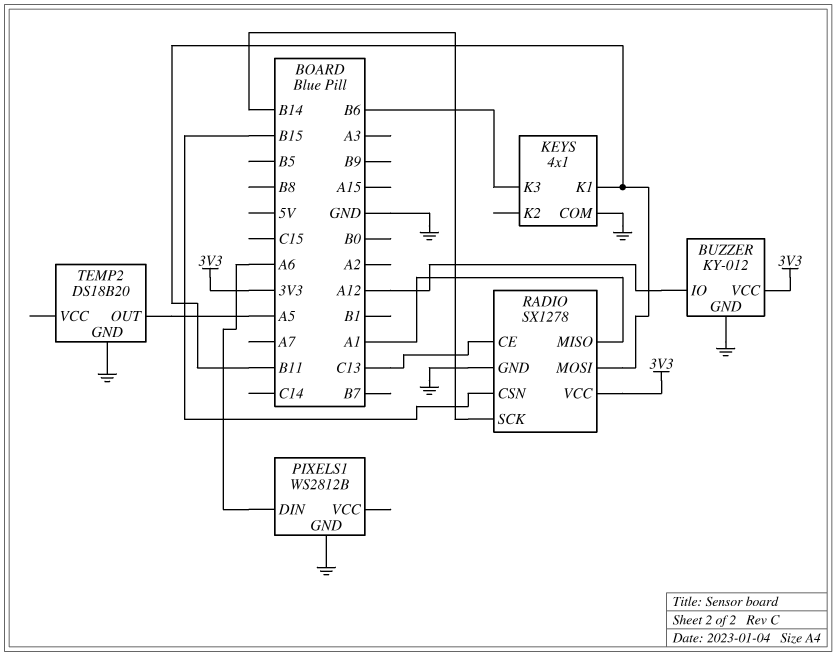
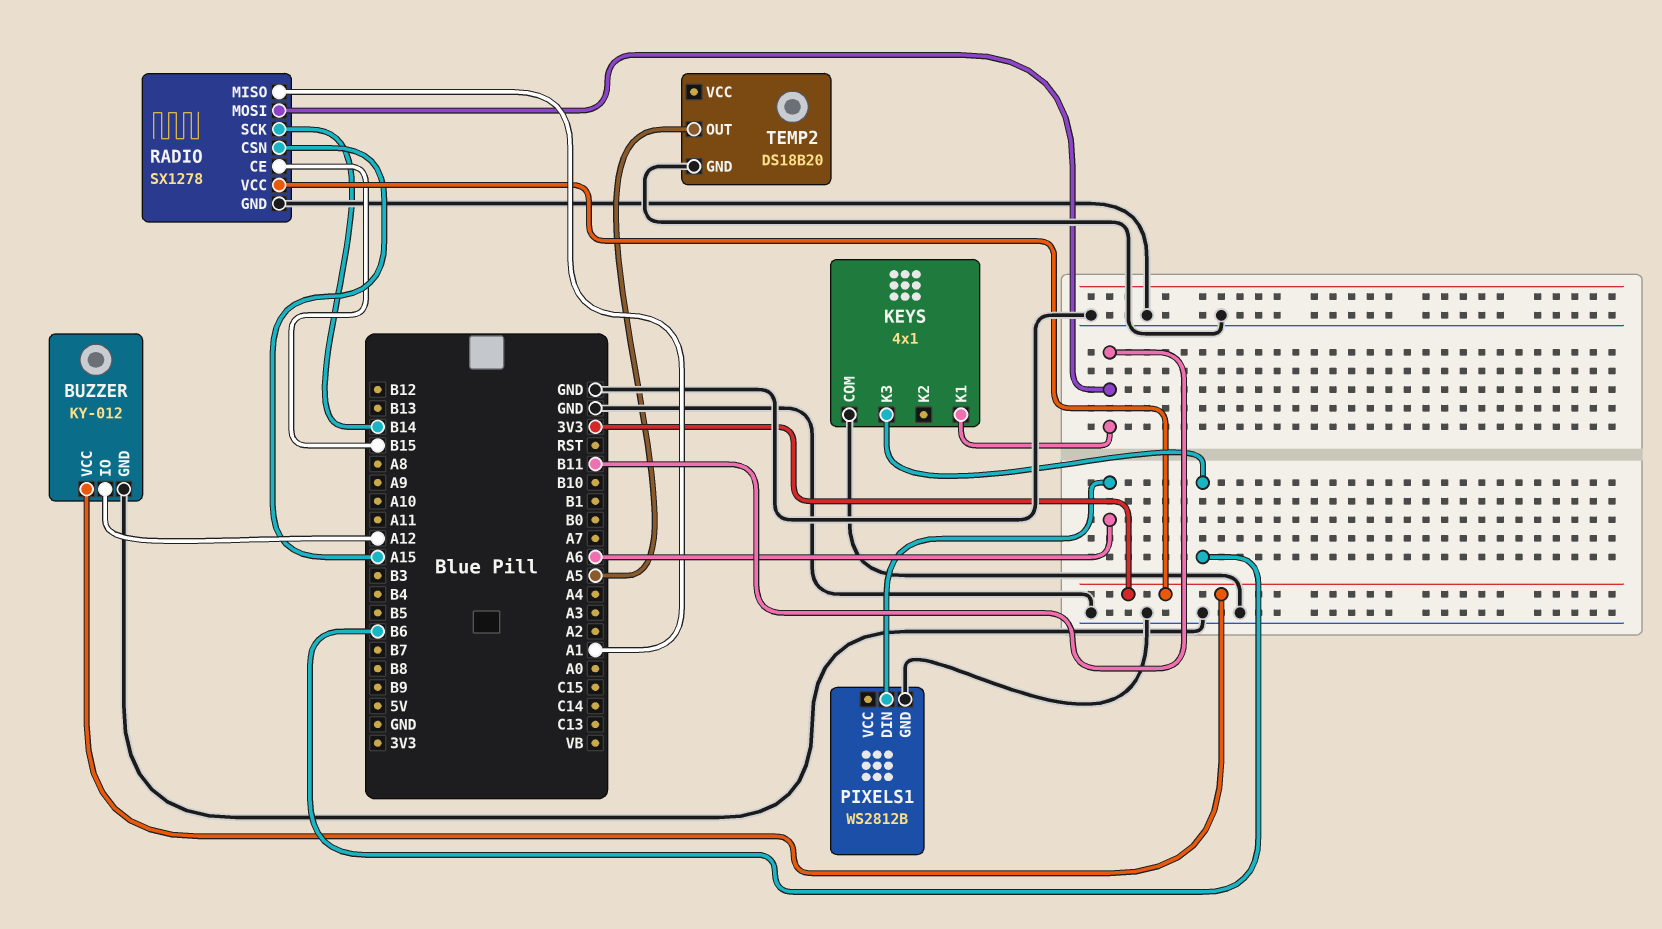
RADIO pin CE: C13 -> B15
RADIO pin CSN: B15 -> A15

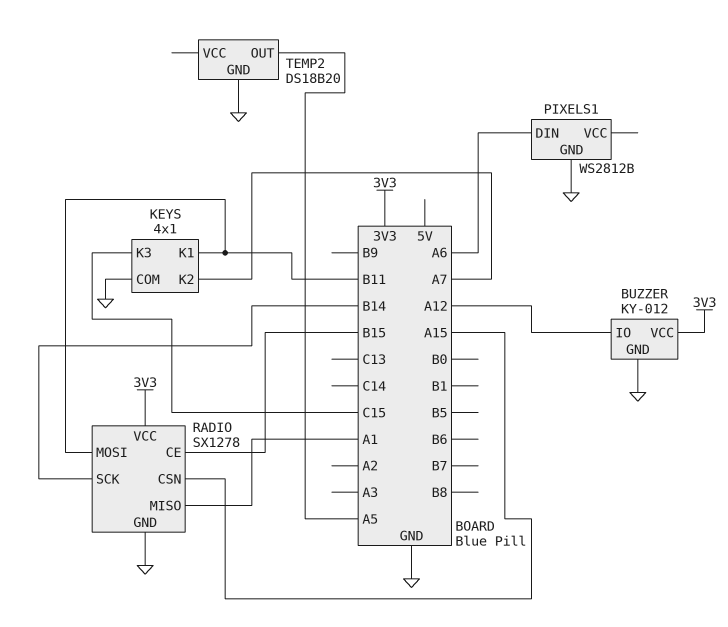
KEYS pin K2: none -> A7
KEYS pin K3: B6 -> C15

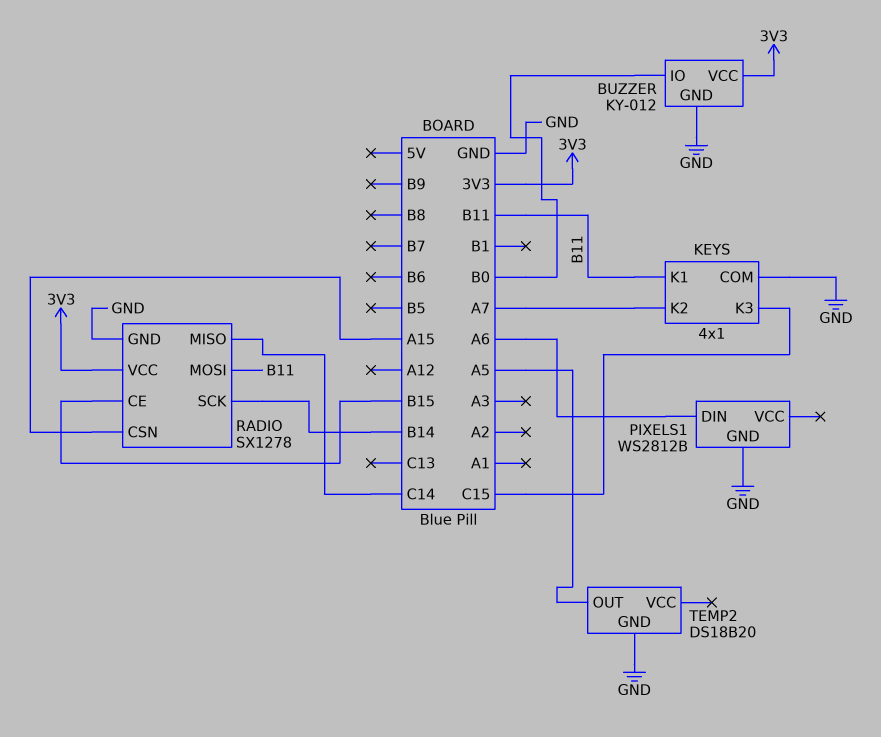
BUZZER pin IO: A12 -> B0
RADIO pin MISO: A1 -> C14

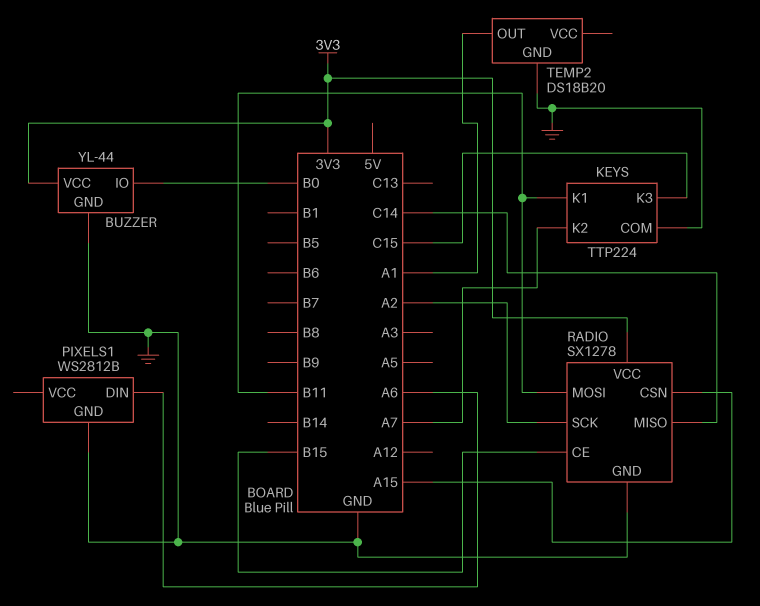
BUZZER: KY-012 -> YL-44
KEYS: 4x1 -> TTP224
RADIO pin SCK: B14 -> A2
TEMP2 pin OUT: A5 -> A1

